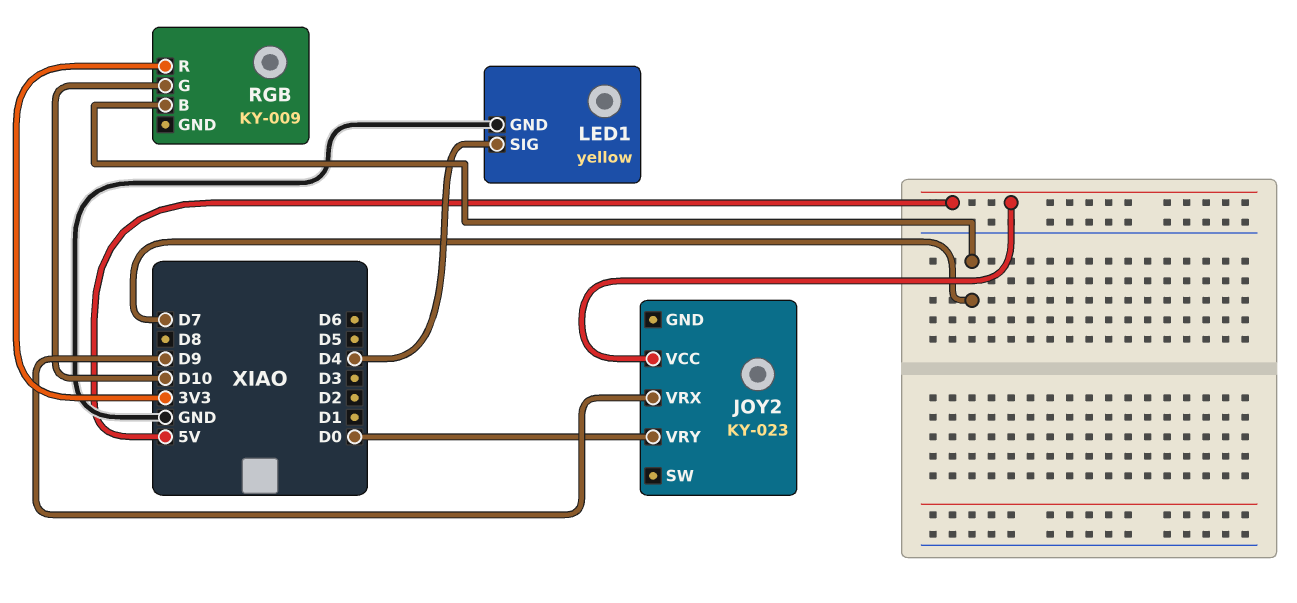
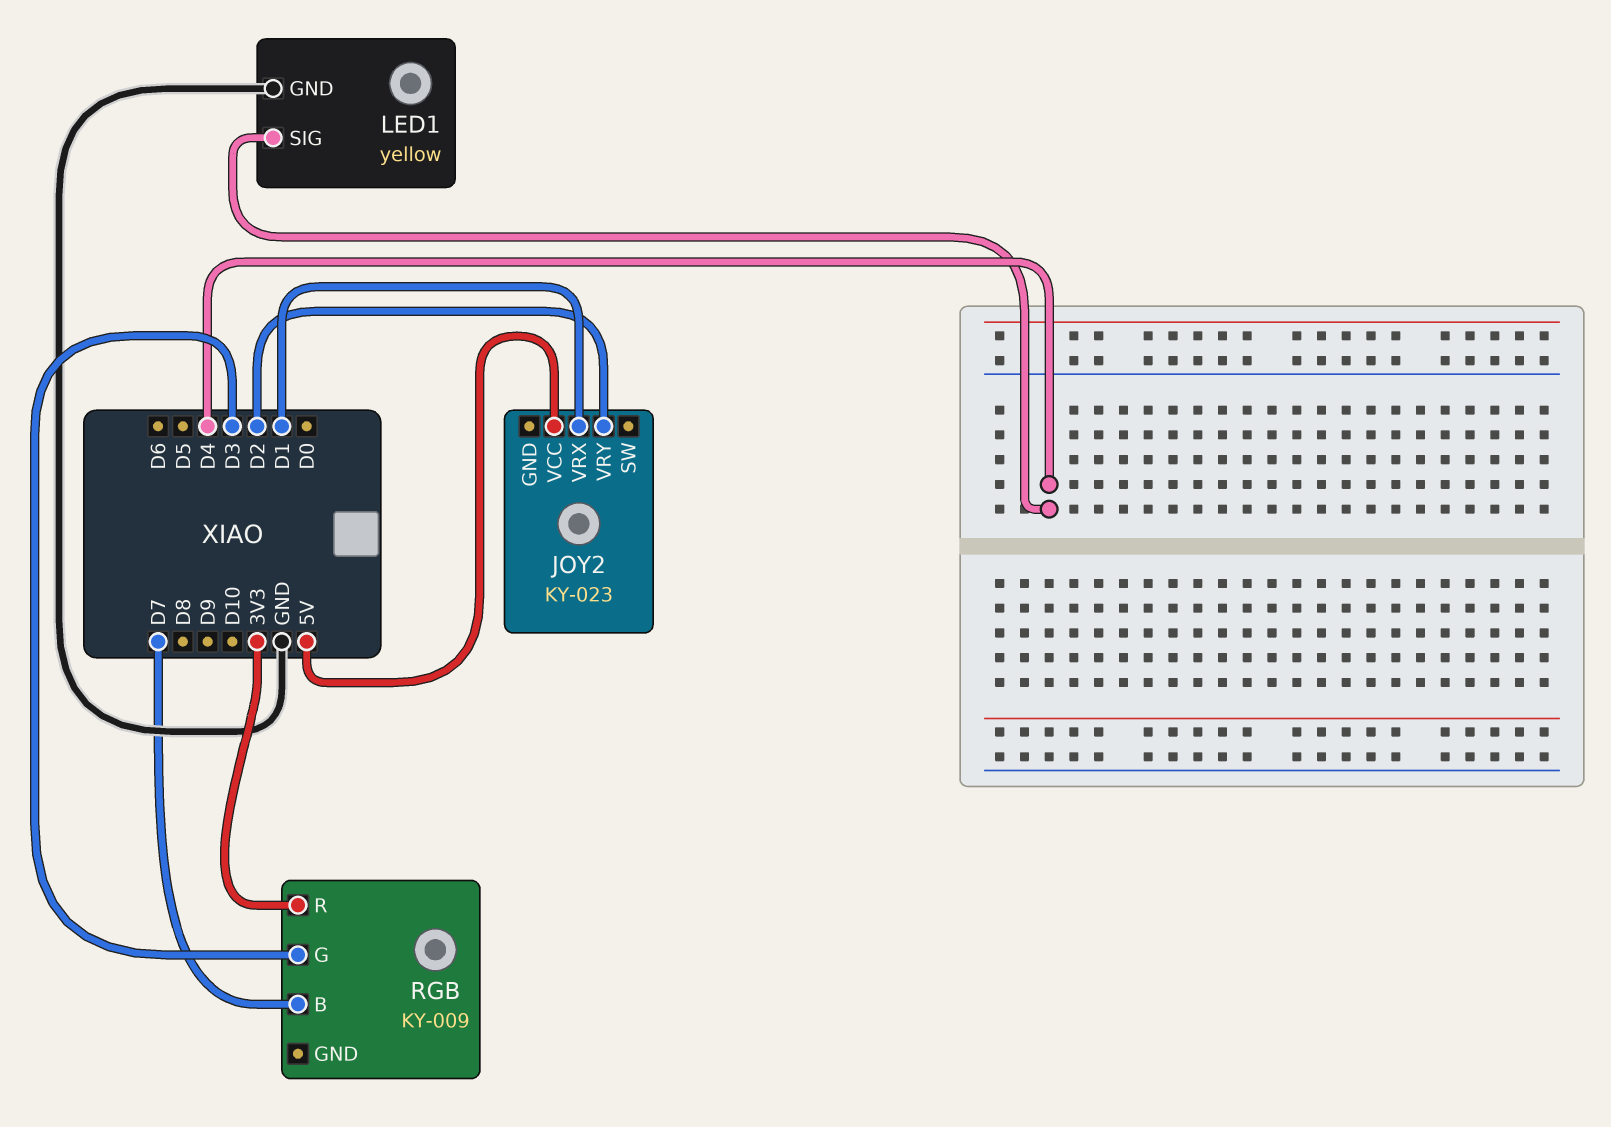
JOY2 pin VRX: D9 -> D1
JOY2 pin VRY: D0 -> D2
RGB pin G: D10 -> D3

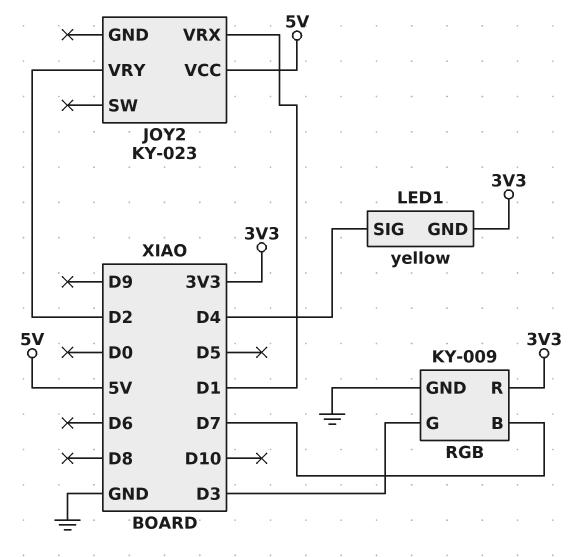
LED1 pin GND: GND -> 3V3
RGB pin GND: none -> GND

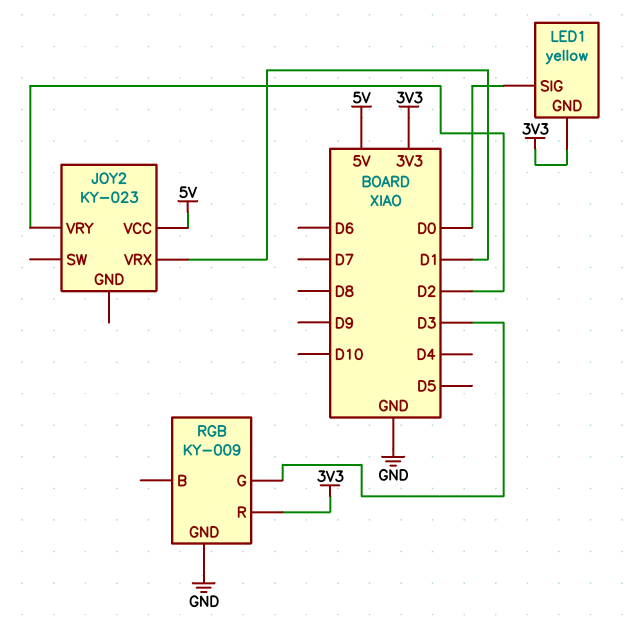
LED1 pin SIG: D4 -> D0
RGB pin B: D7 -> none

